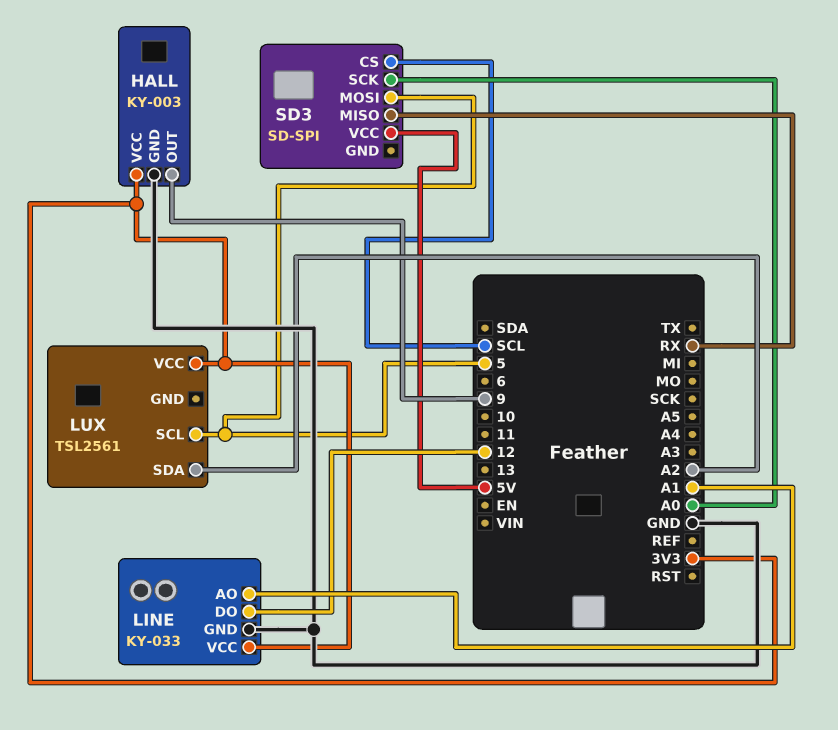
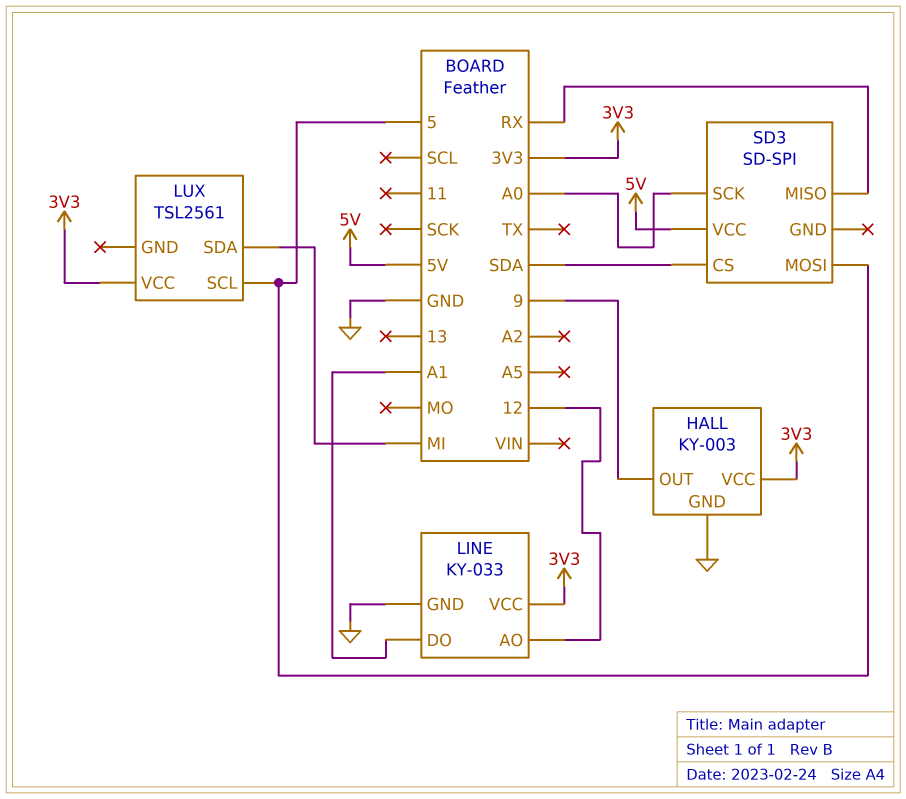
LINE pin AO: A1 -> 12
LINE pin DO: 12 -> A1
LUX pin SDA: A2 -> MI
SD3 pin CS: SCL -> SDA

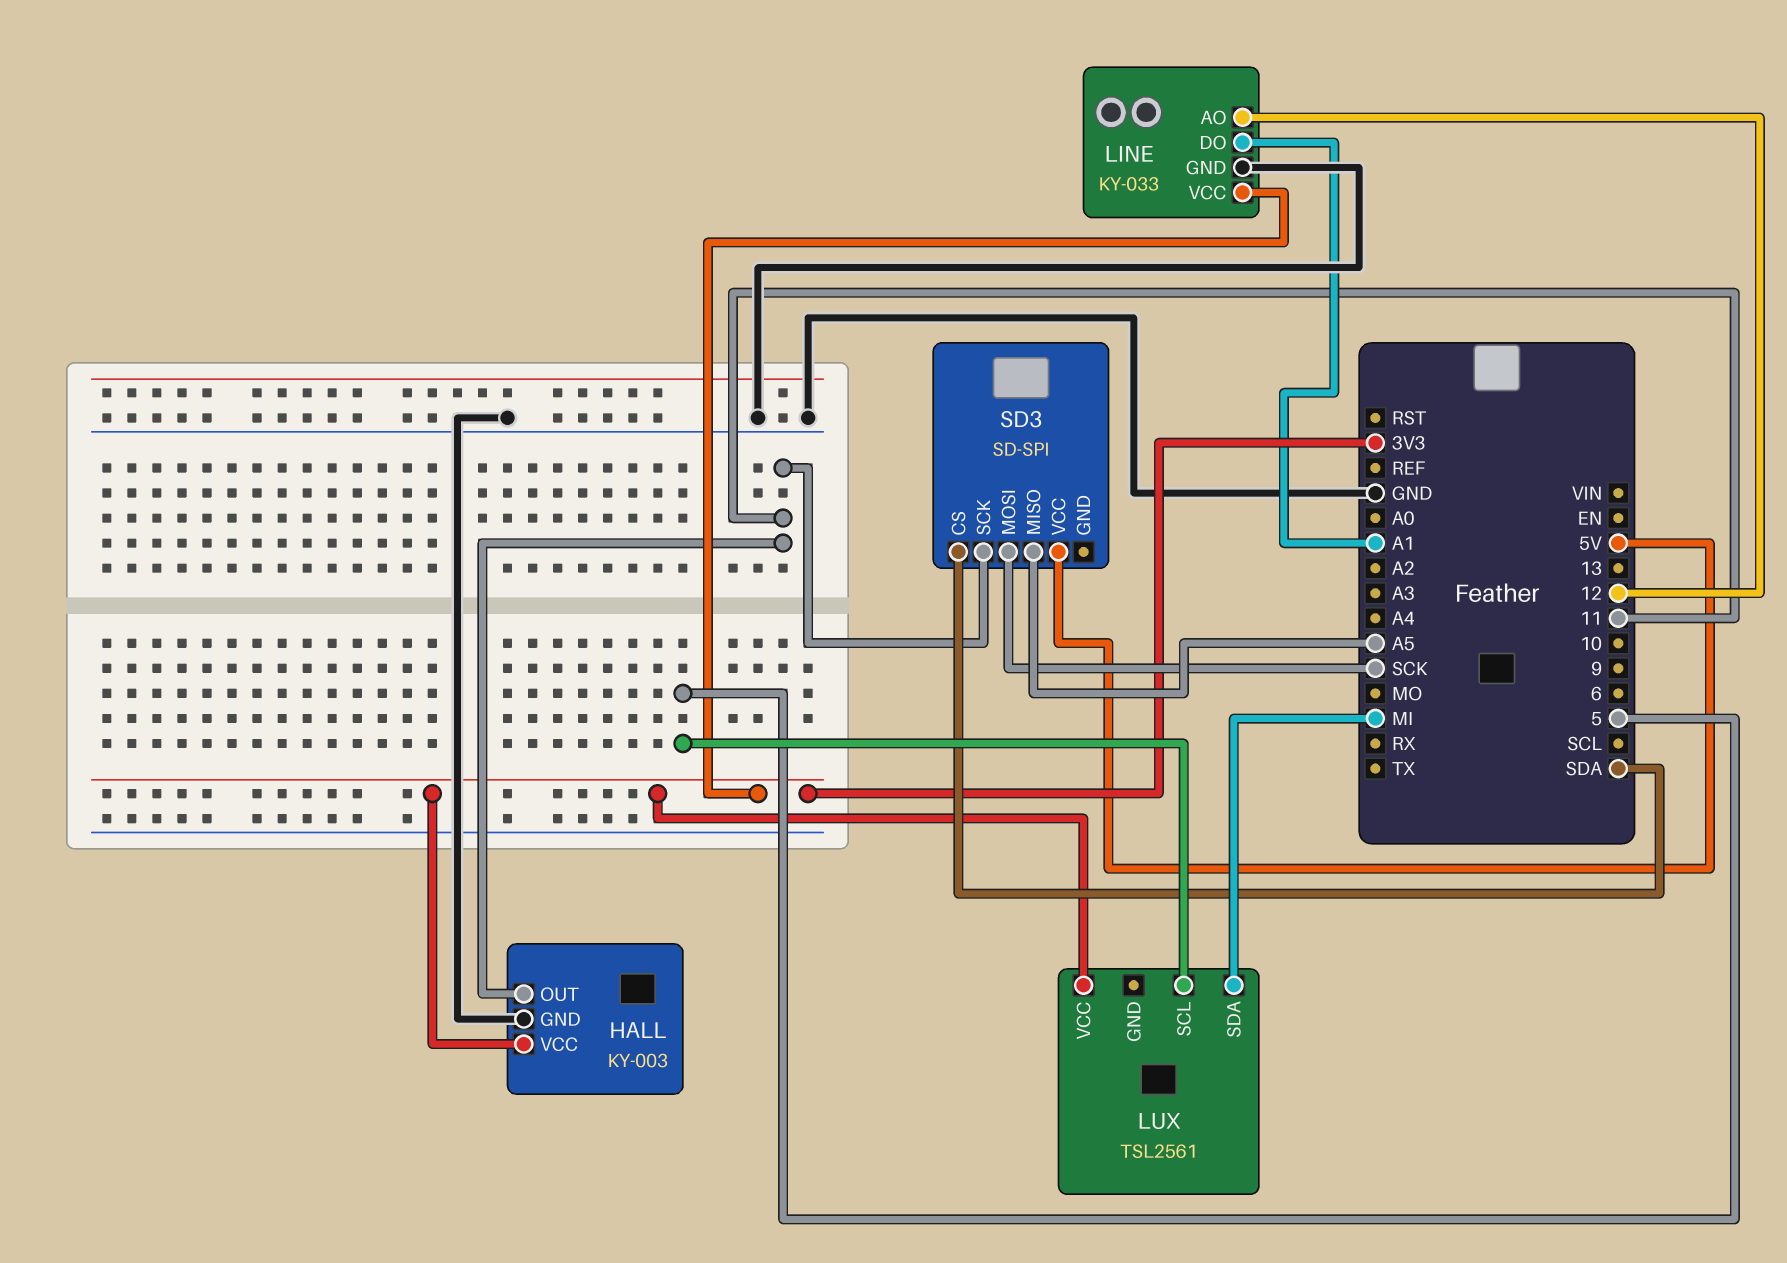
HALL pin OUT: 9 -> 11
SD3 pin MISO: RX -> A5
SD3 pin MOSI: 5 -> SCK
SD3 pin SCK: A0 -> 11

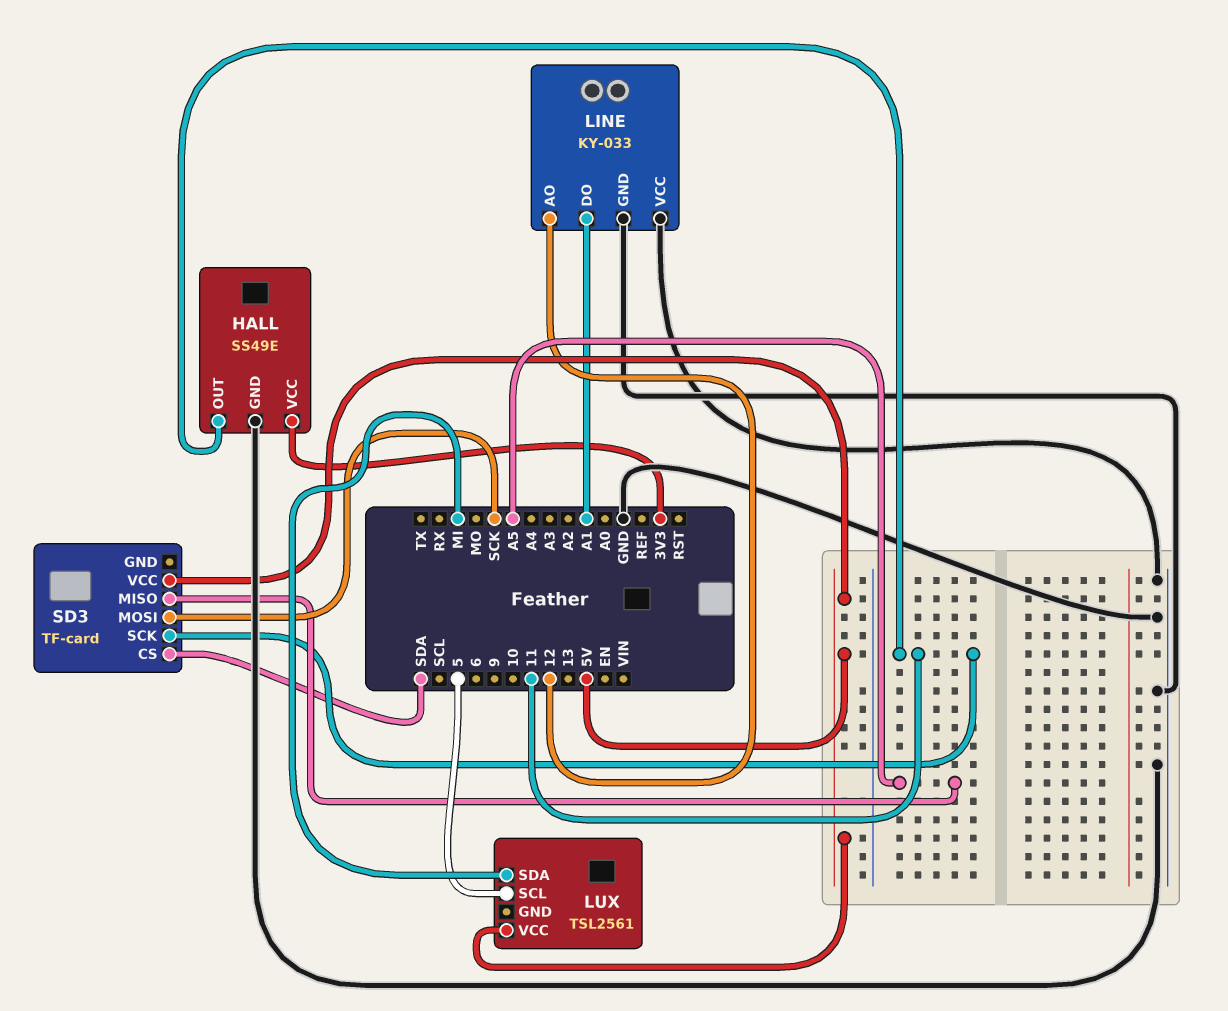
HALL: KY-003 -> SS49E
LINE pin VCC: 3V3 -> GND
LUX pin VCC: 3V3 -> 5V
SD3: SD-SPI -> TF-card

